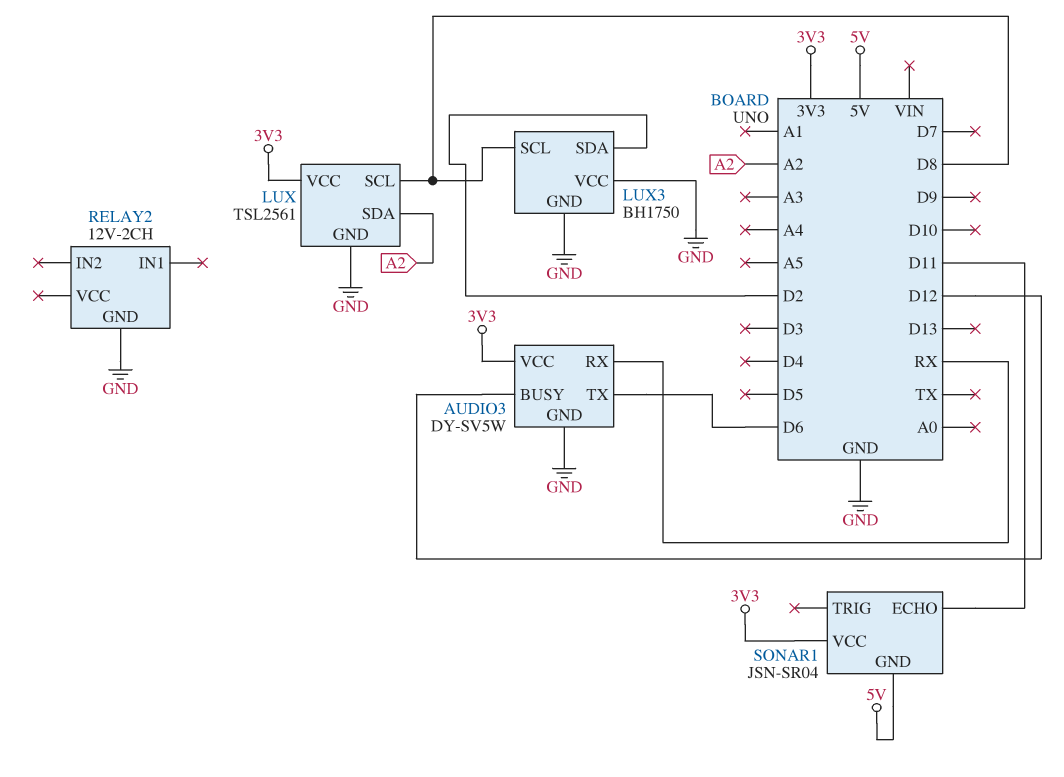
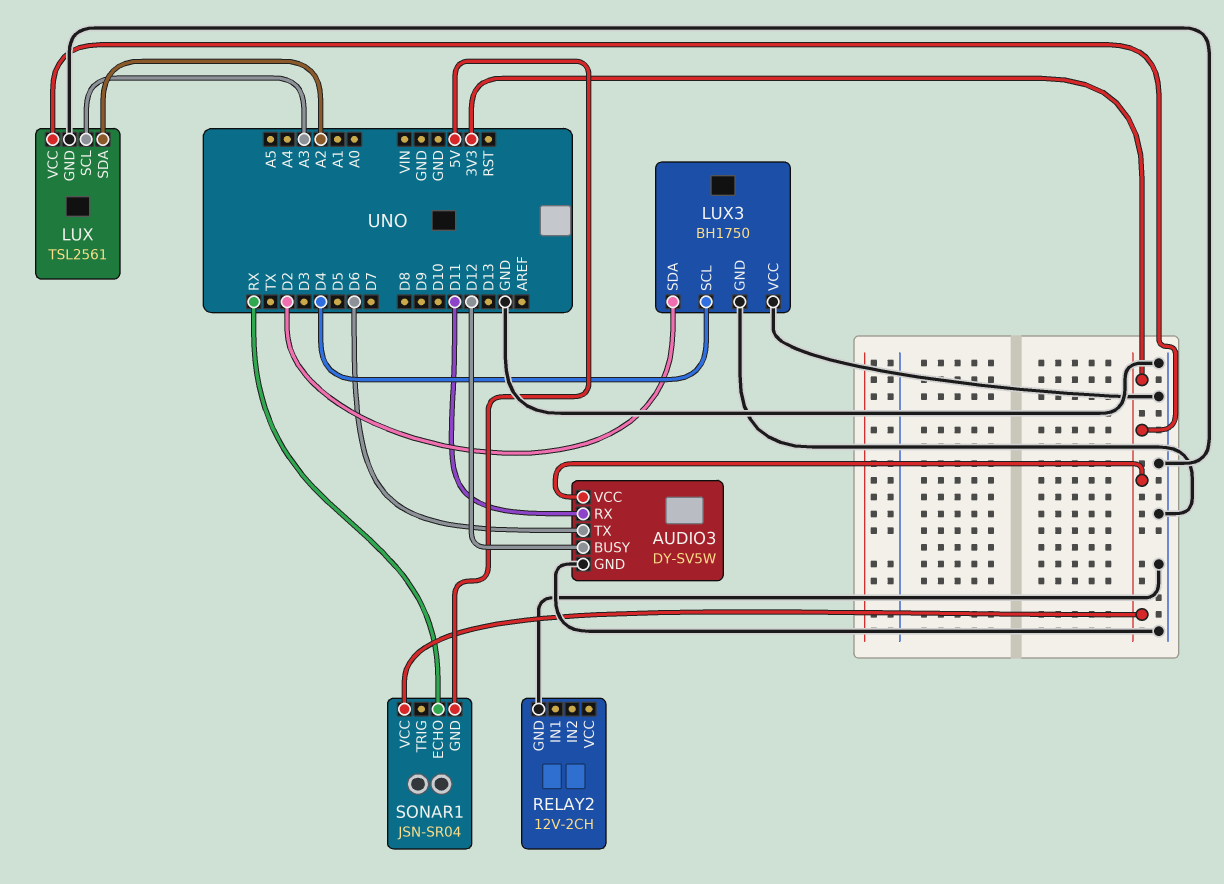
AUDIO3 pin RX: RX -> D11
LUX pin SCL: D8 -> A3
LUX3 pin SCL: D8 -> D4
SONAR1 pin ECHO: D11 -> RX

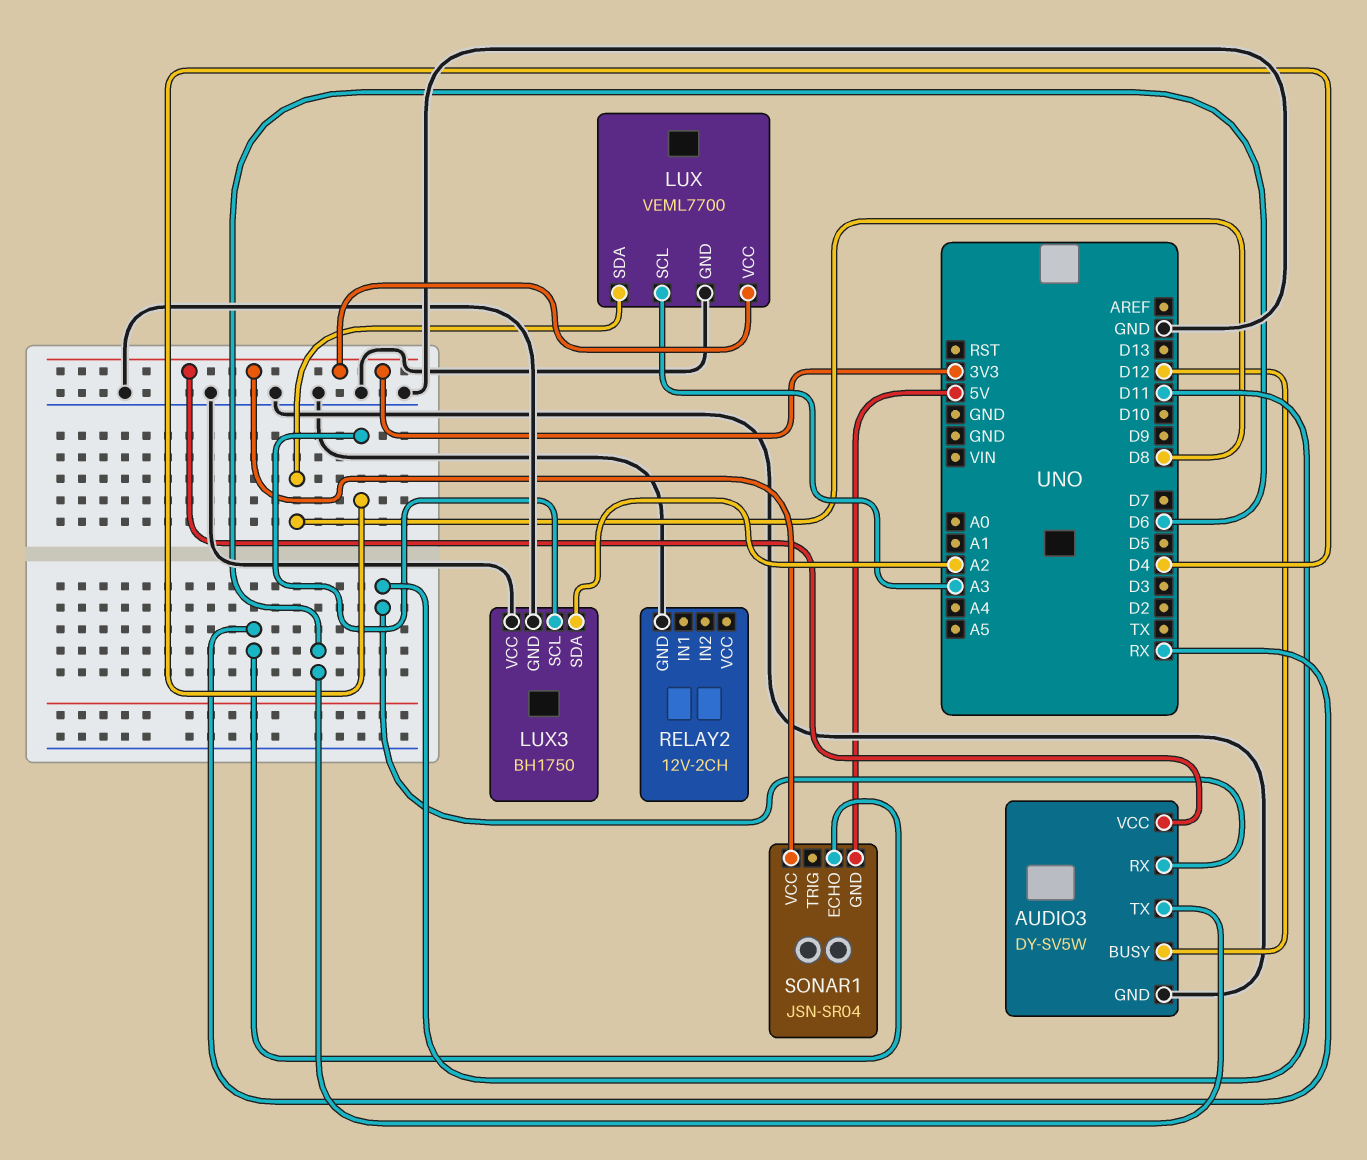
LUX: TSL2561 -> VEML7700
LUX pin SDA: A2 -> D8
LUX3 pin SDA: D2 -> A2

